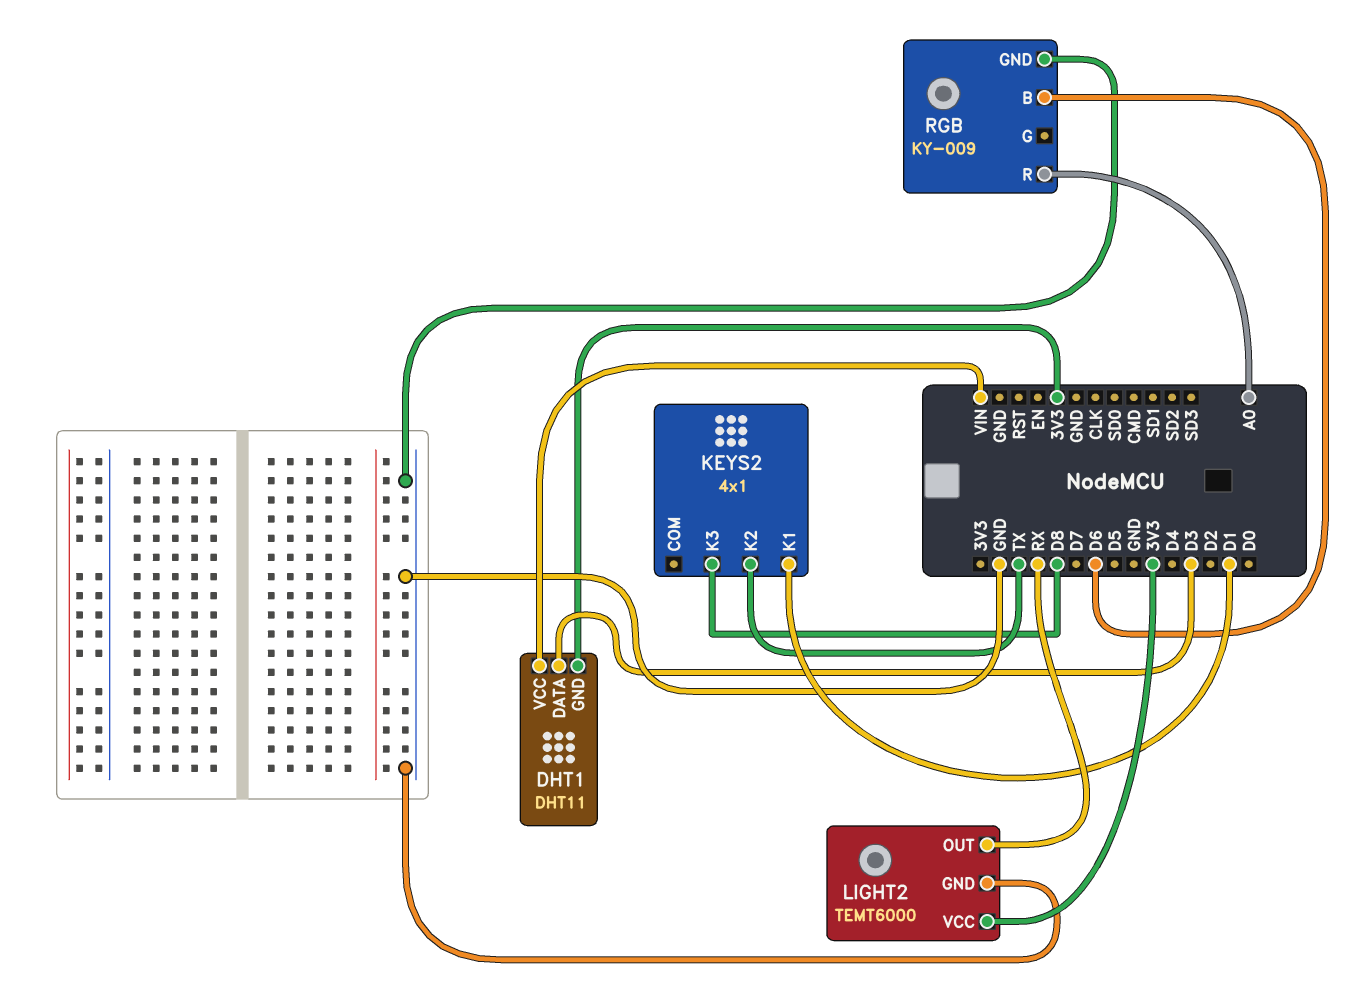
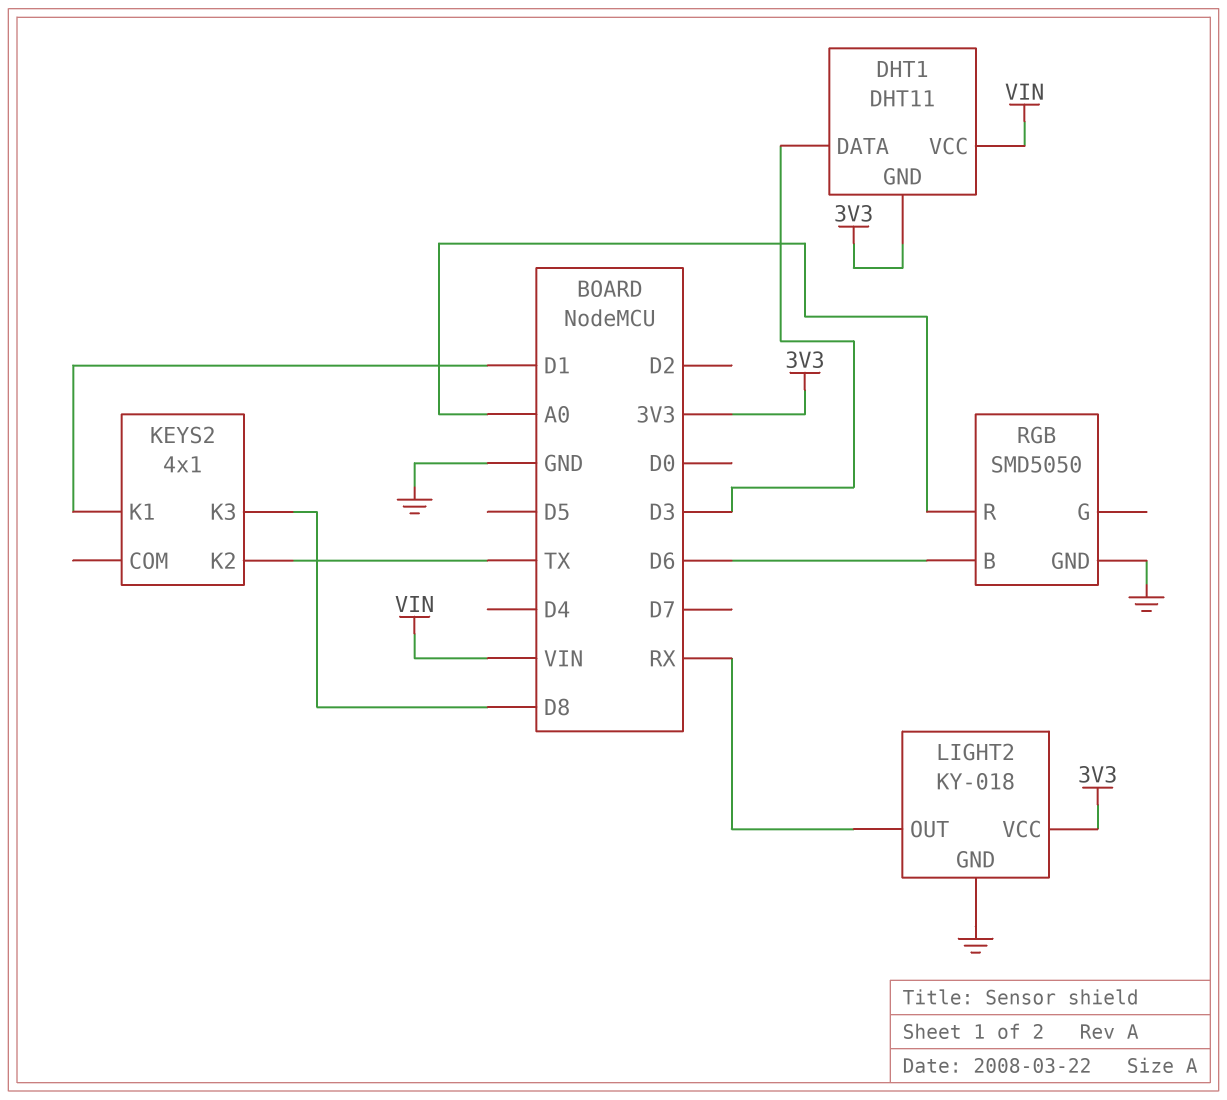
LIGHT2: TEMT6000 -> KY-018
RGB: KY-009 -> SMD5050

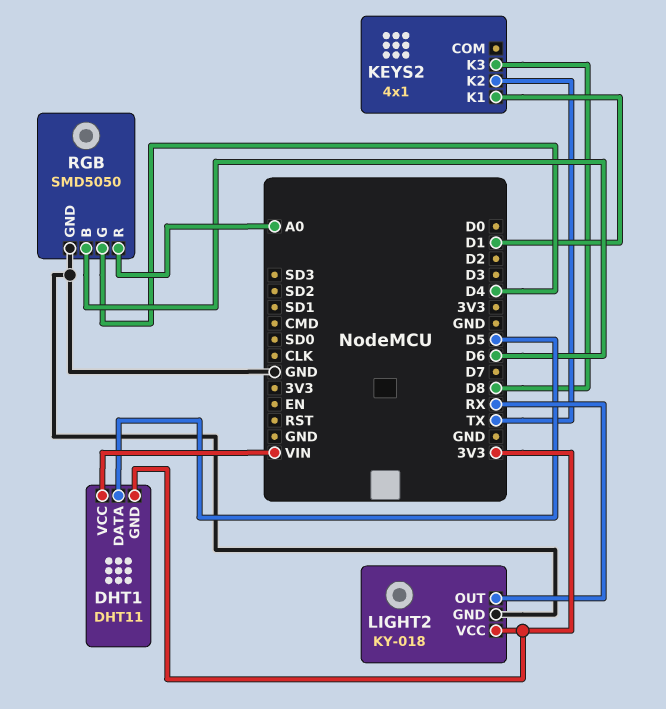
DHT1 pin DATA: D3 -> D5
RGB pin G: none -> D4

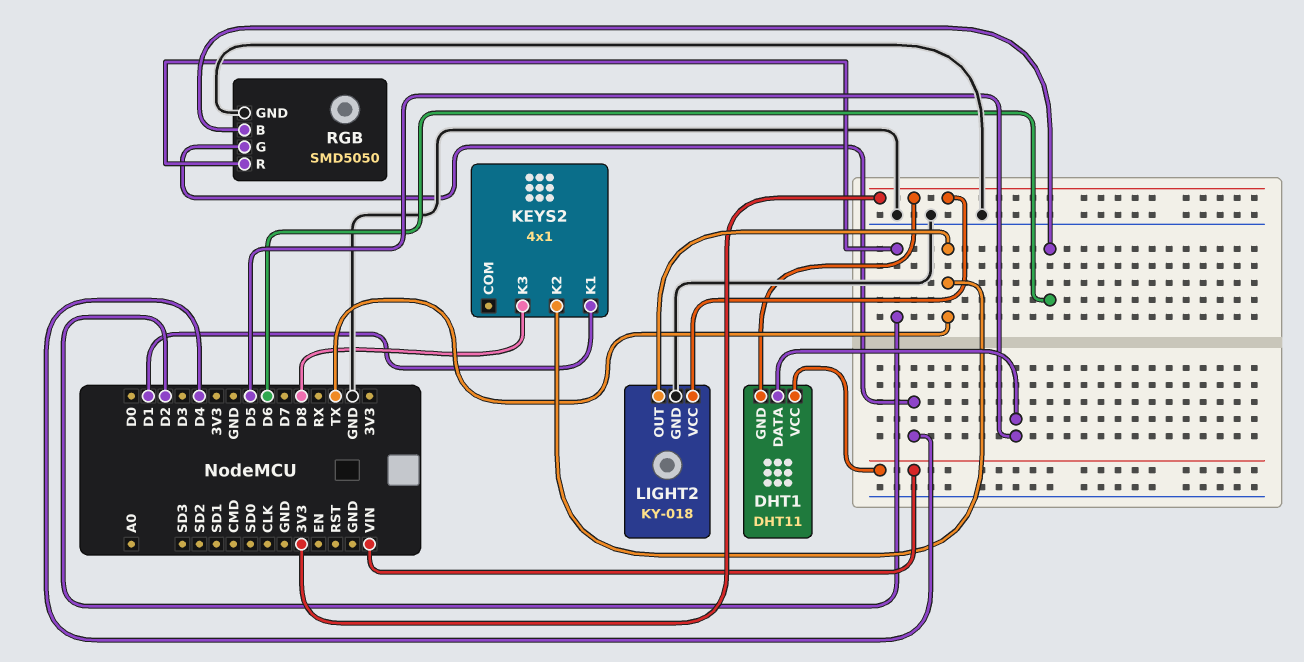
LIGHT2 pin OUT: RX -> TX
RGB pin R: A0 -> D2

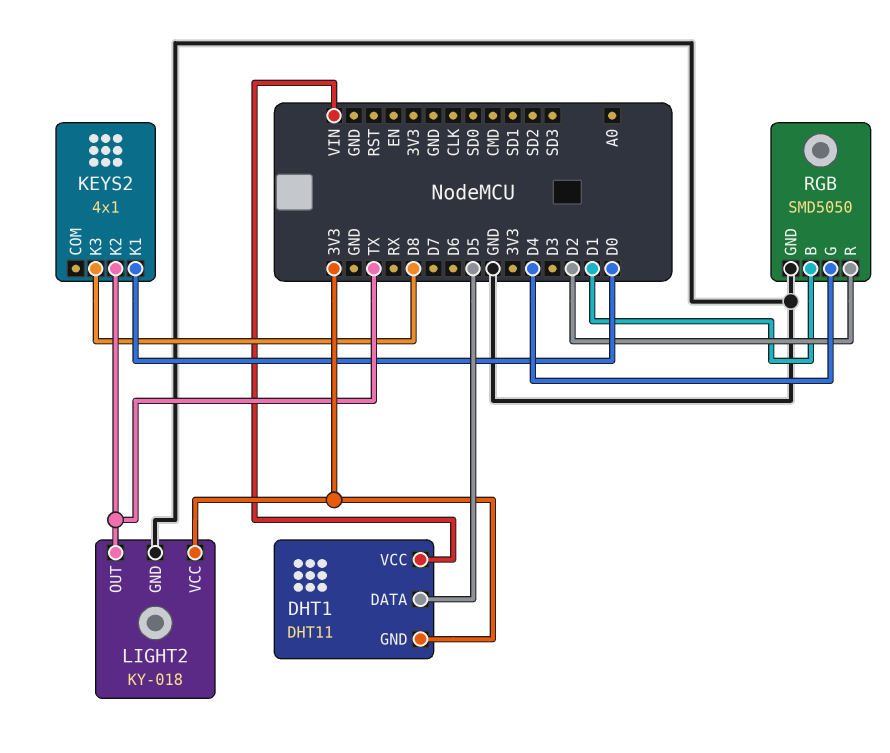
KEYS2 pin K1: D1 -> D0
RGB pin B: D6 -> D1

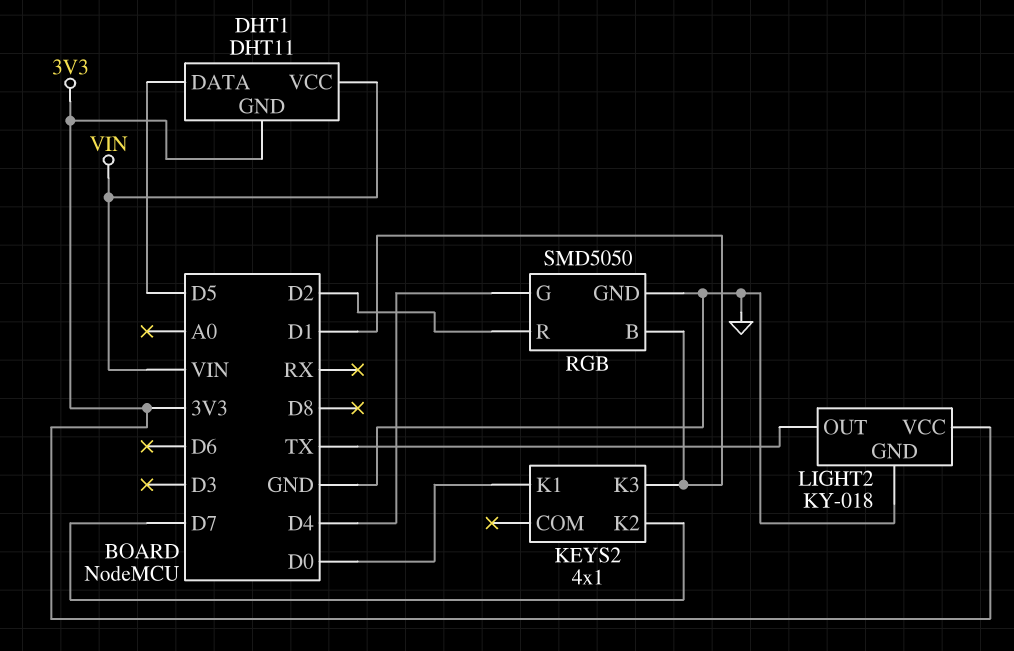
KEYS2 pin K2: TX -> D7
KEYS2 pin K3: D8 -> D1

